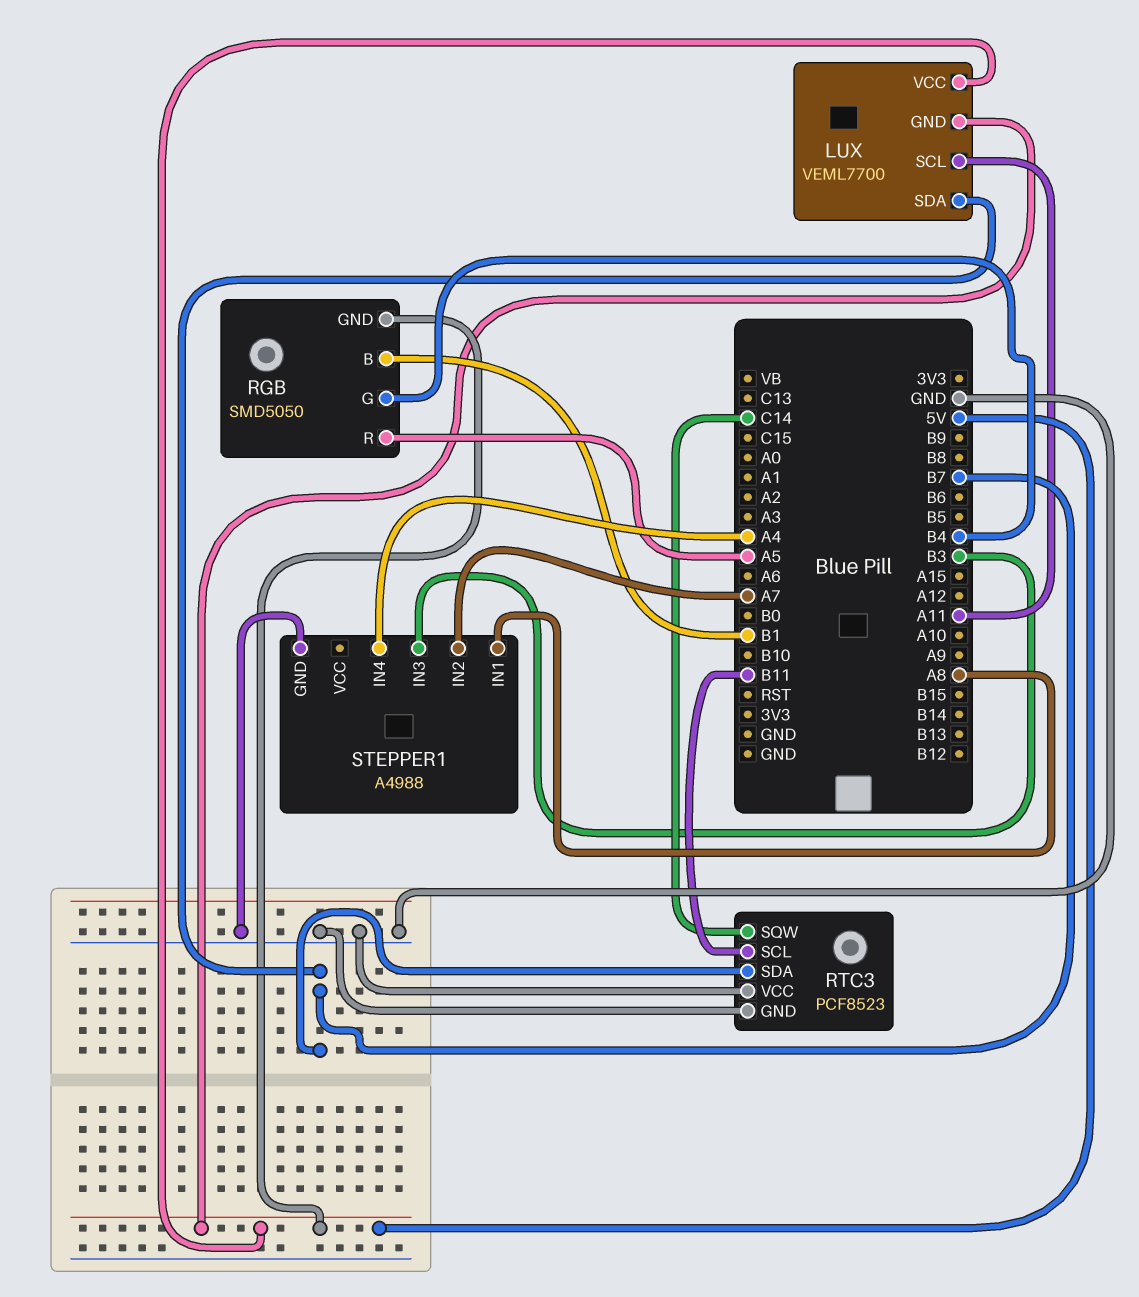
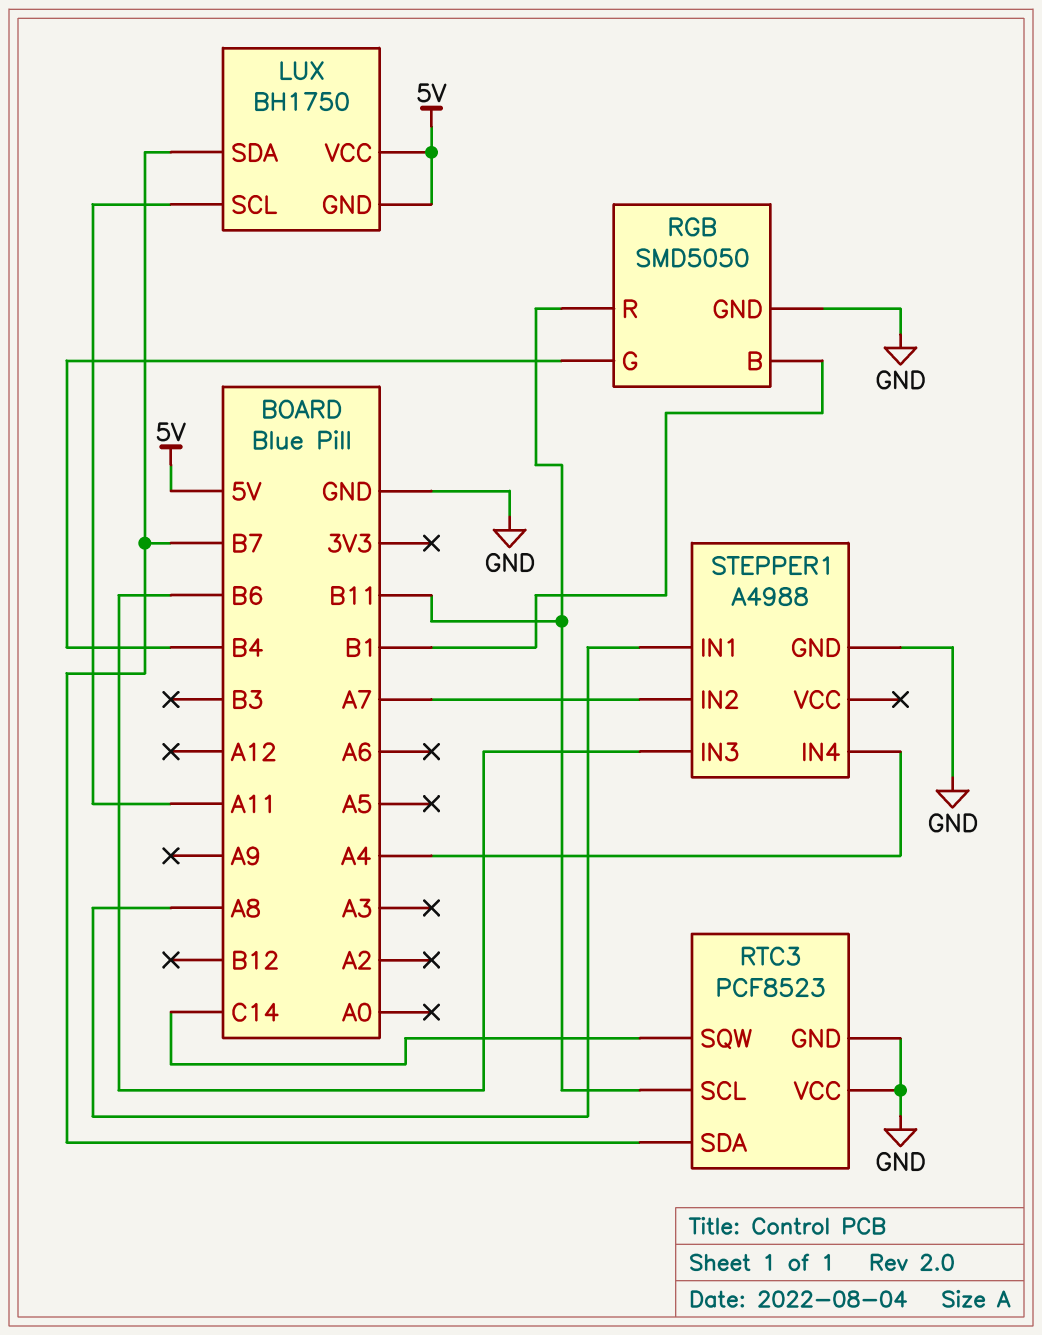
LUX: VEML7700 -> BH1750
RGB pin GND: 5V -> GND
RGB pin R: A5 -> B11
STEPPER1 pin IN3: B3 -> B6

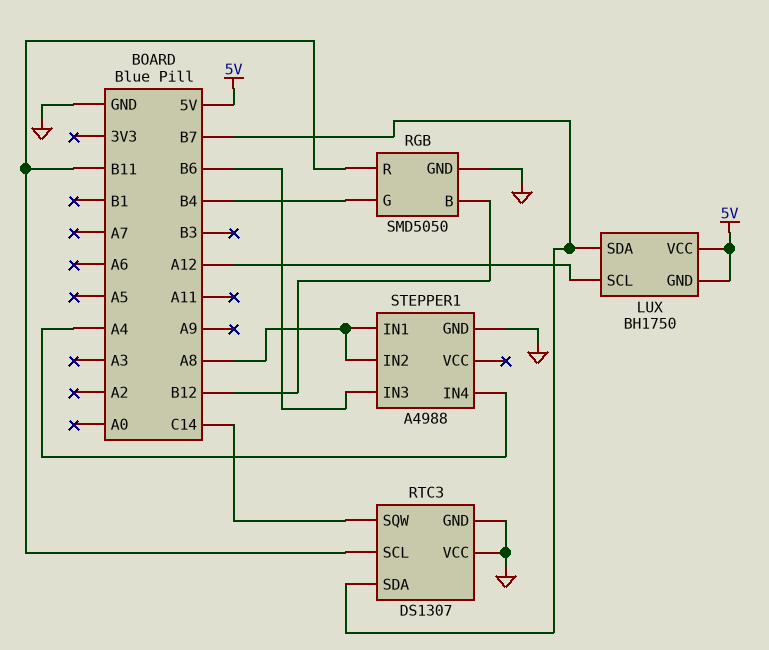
LUX pin SCL: A11 -> A12
RGB pin B: B1 -> B12
RTC3: PCF8523 -> DS1307
STEPPER1 pin IN2: A7 -> A8

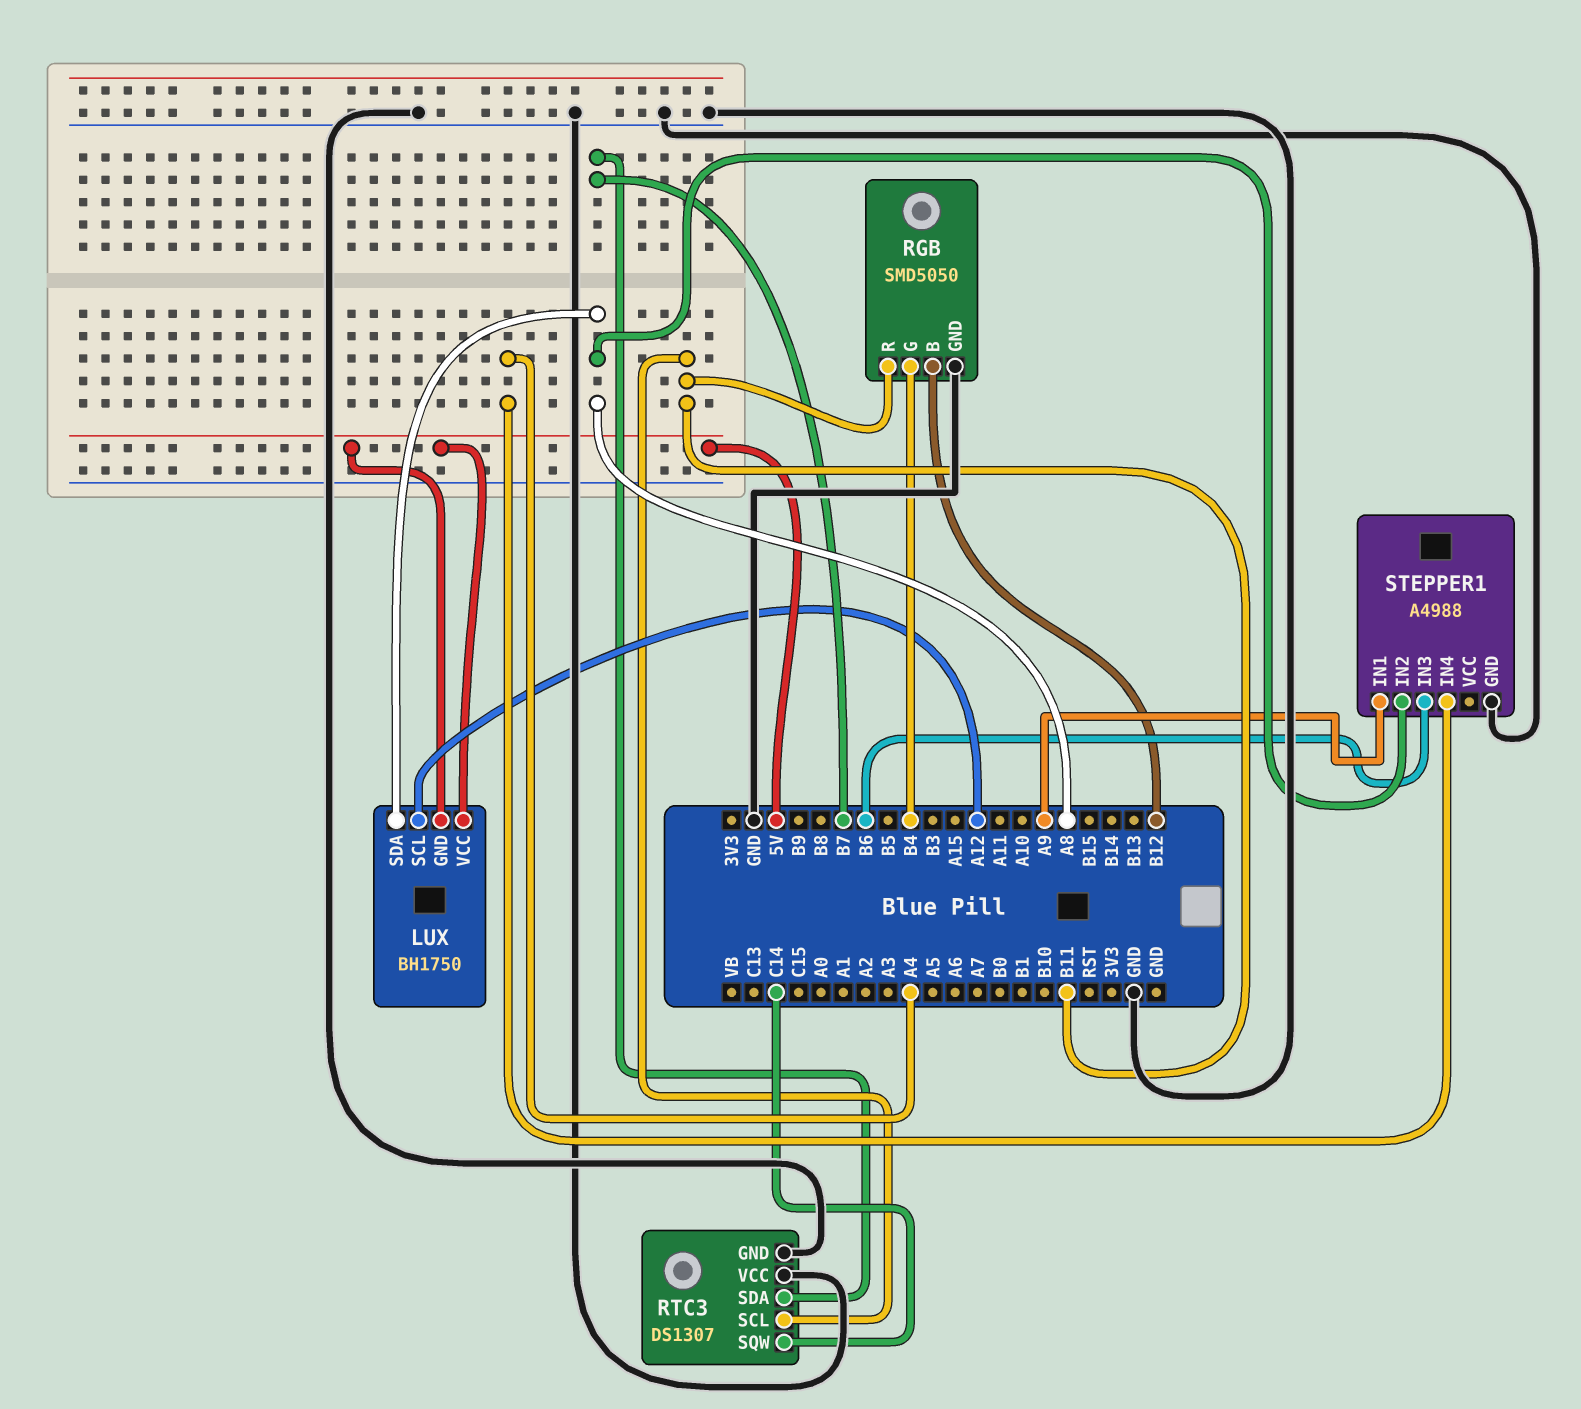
LUX pin SDA: B7 -> A8
STEPPER1 pin IN1: A8 -> A9

